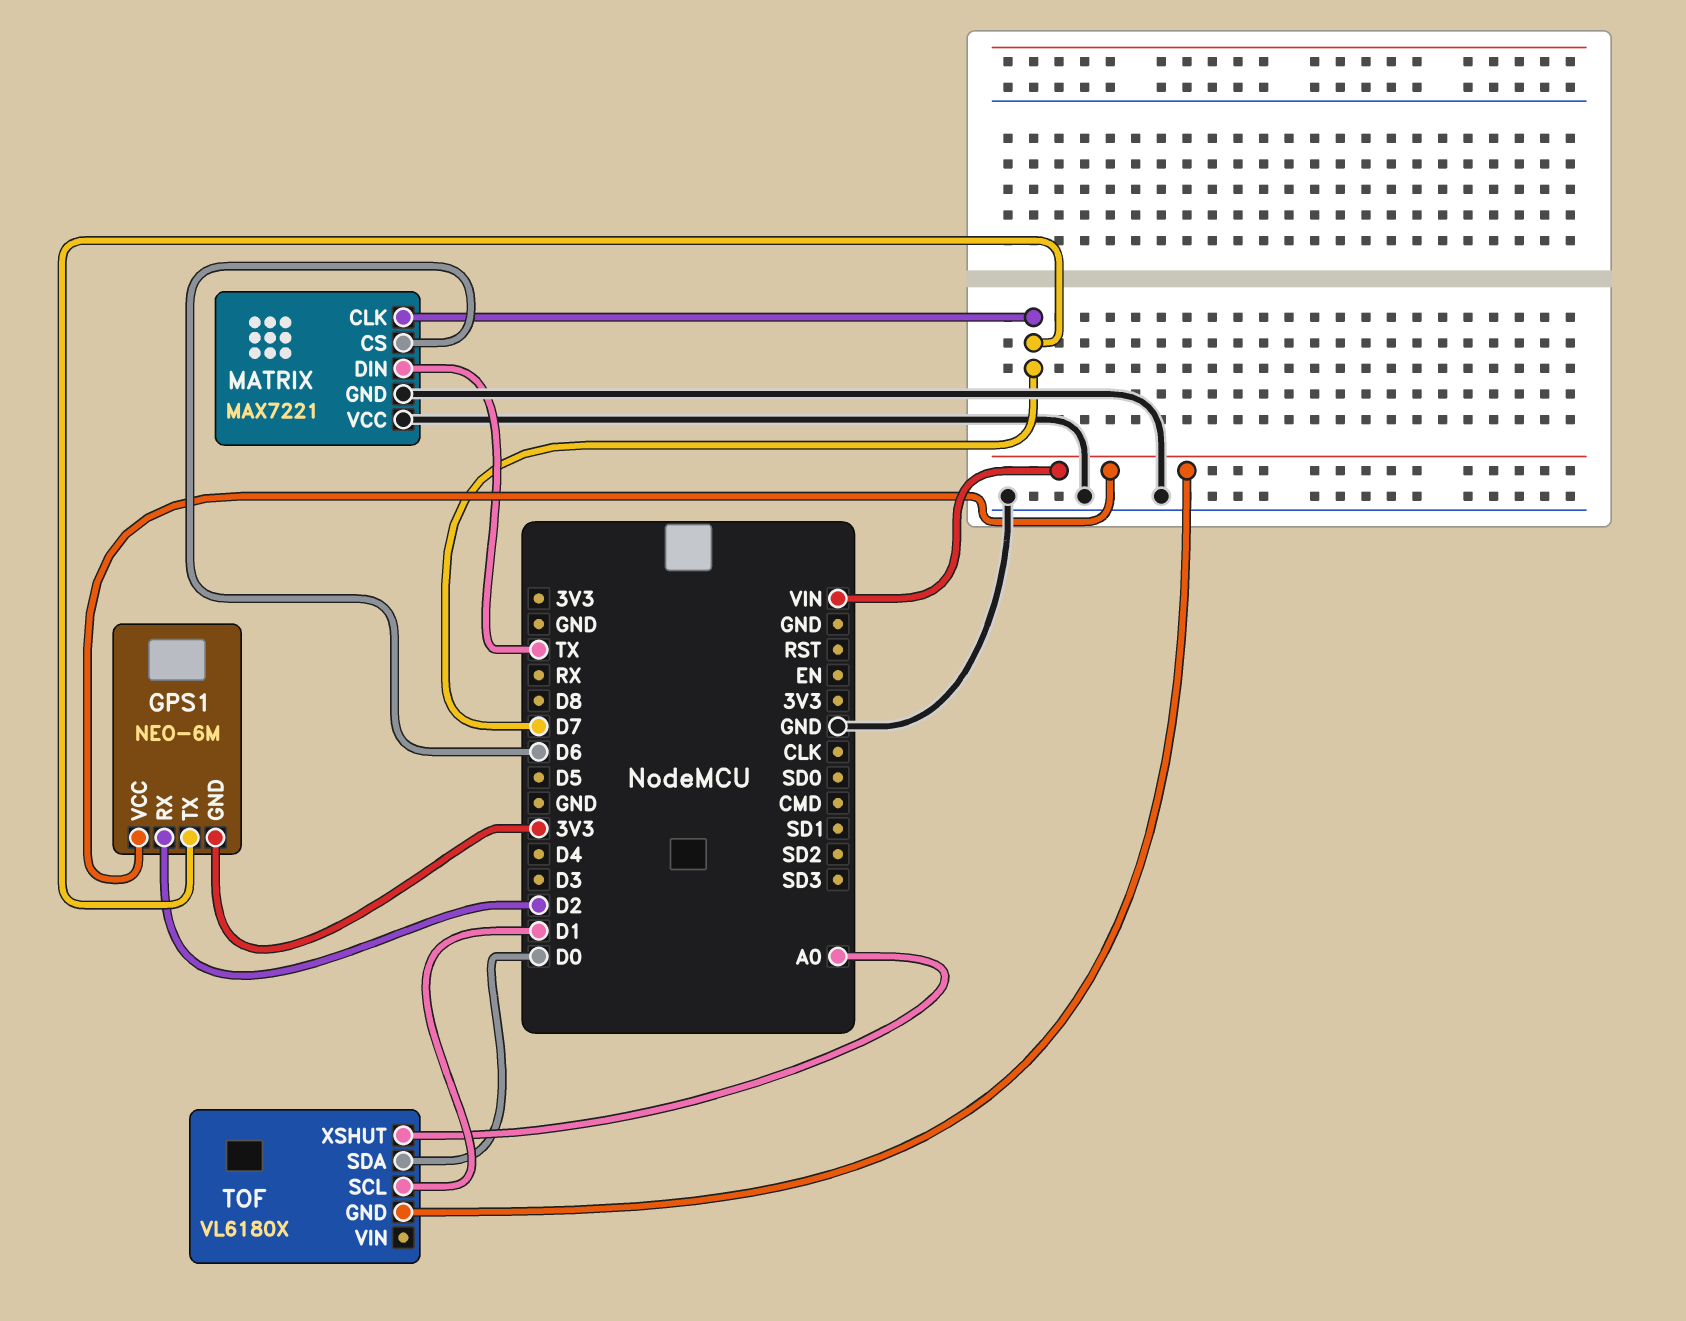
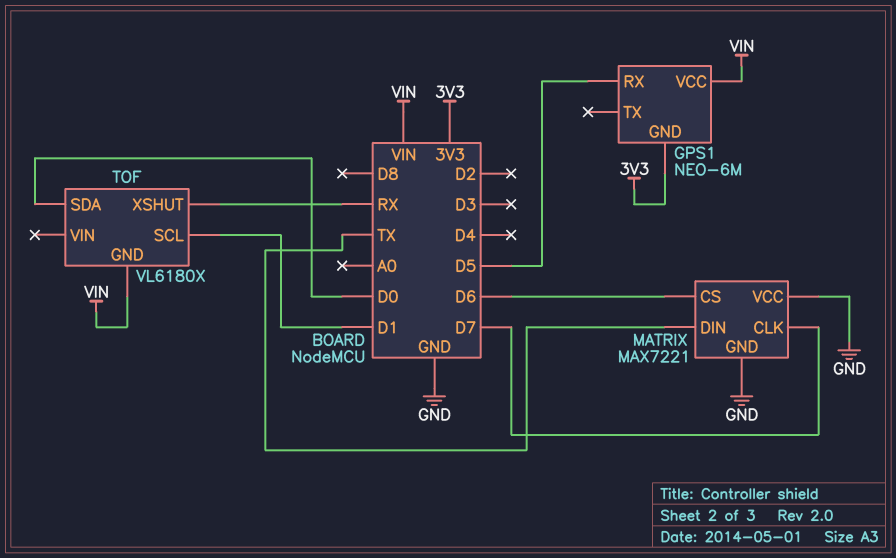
GPS1 pin RX: D2 -> D5
GPS1 pin TX: D7 -> none
TOF pin XSHUT: A0 -> RX

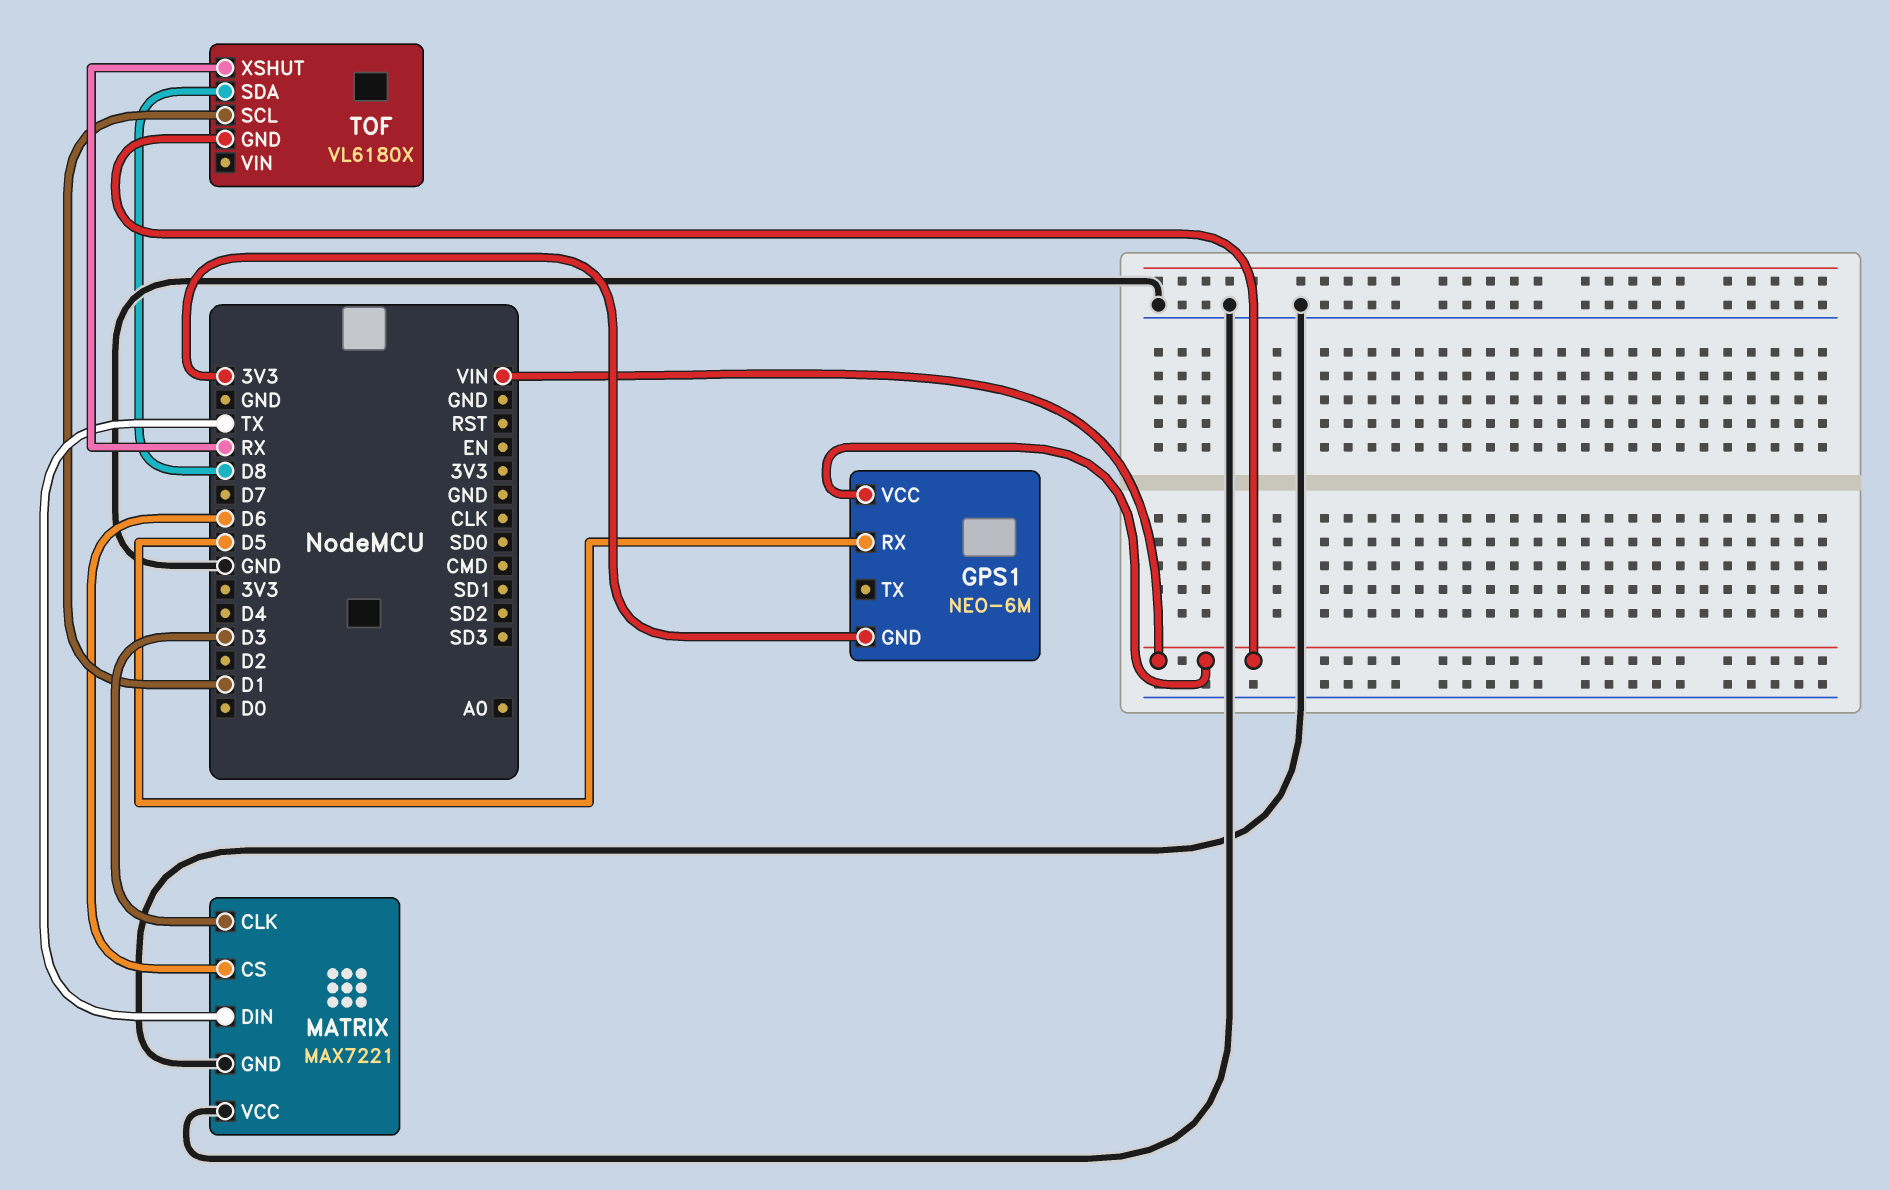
MATRIX pin CLK: D7 -> D3
TOF pin SDA: D0 -> D8

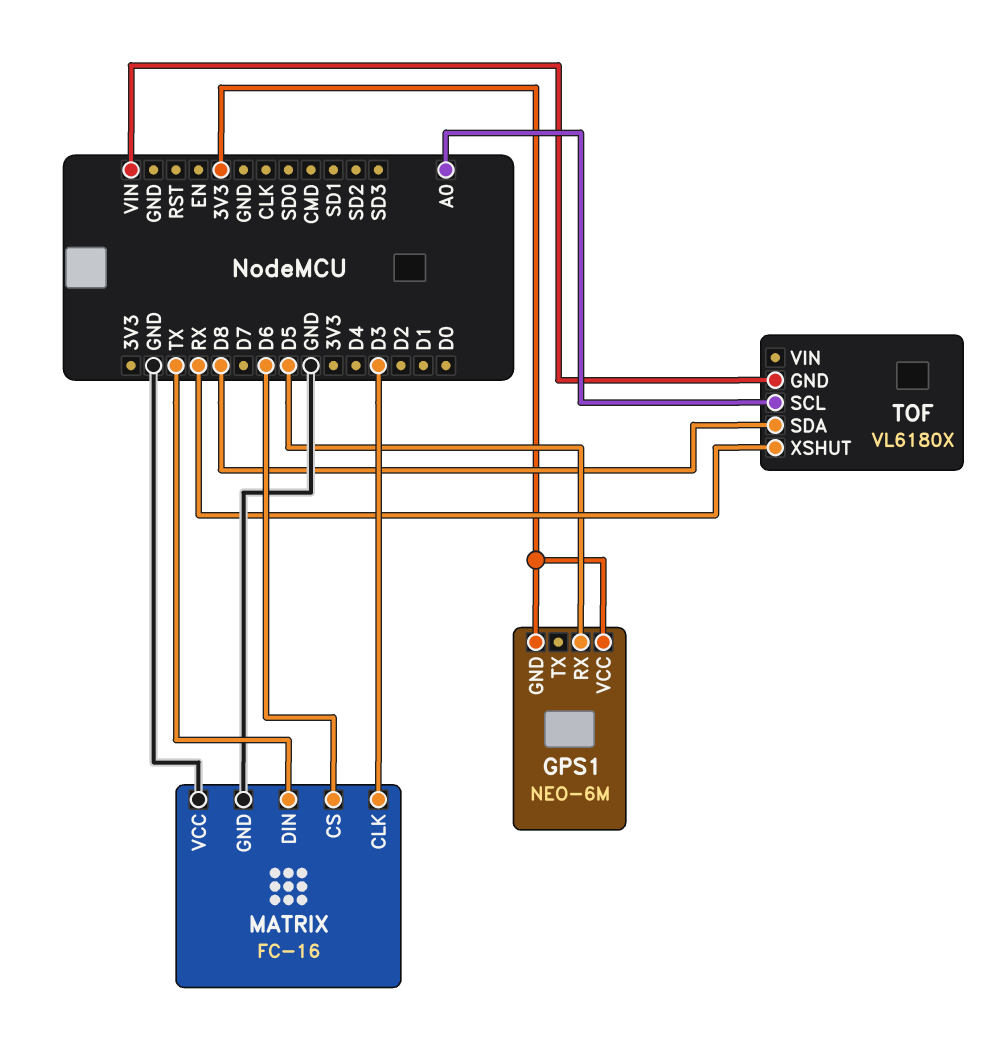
GPS1 pin VCC: VIN -> 3V3
MATRIX: MAX7221 -> FC-16
TOF pin SCL: D1 -> A0

